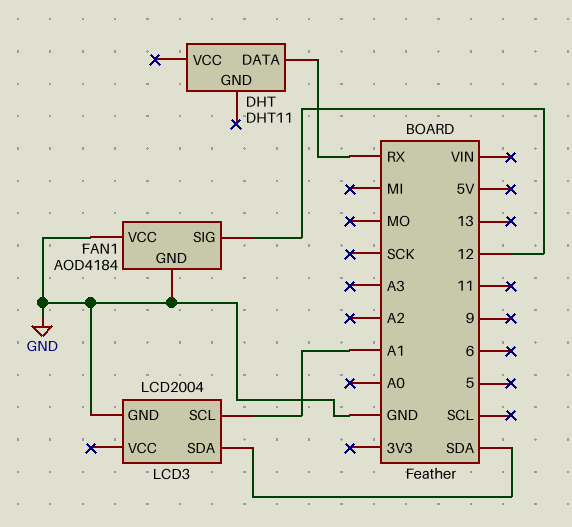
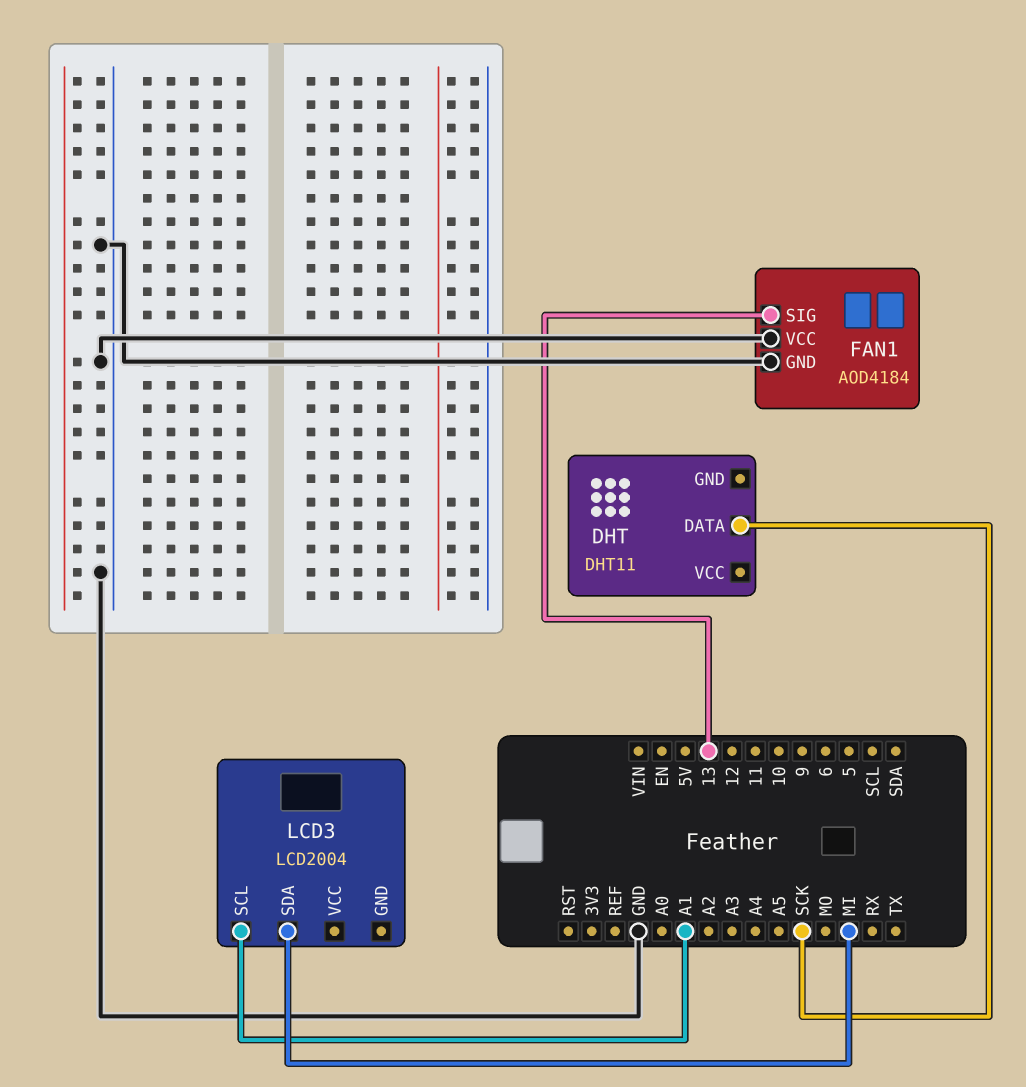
DHT pin DATA: RX -> SCK
FAN1 pin SIG: 12 -> 13
LCD3 pin GND: GND -> none
LCD3 pin SDA: SDA -> MI

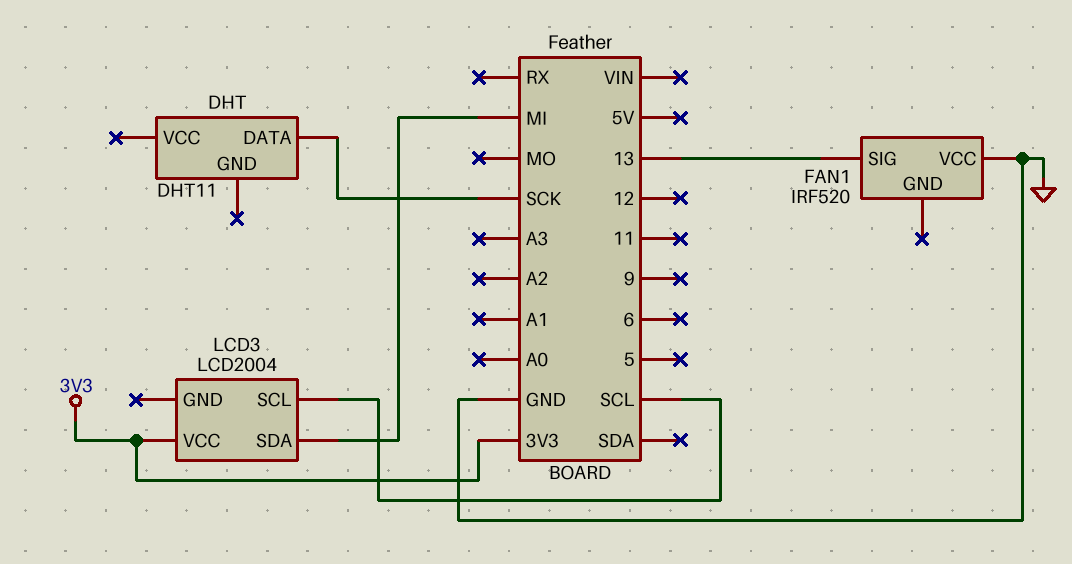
FAN1: AOD4184 -> IRF520
FAN1 pin GND: GND -> none
LCD3 pin SCL: A1 -> SCL
LCD3 pin VCC: none -> 3V3

